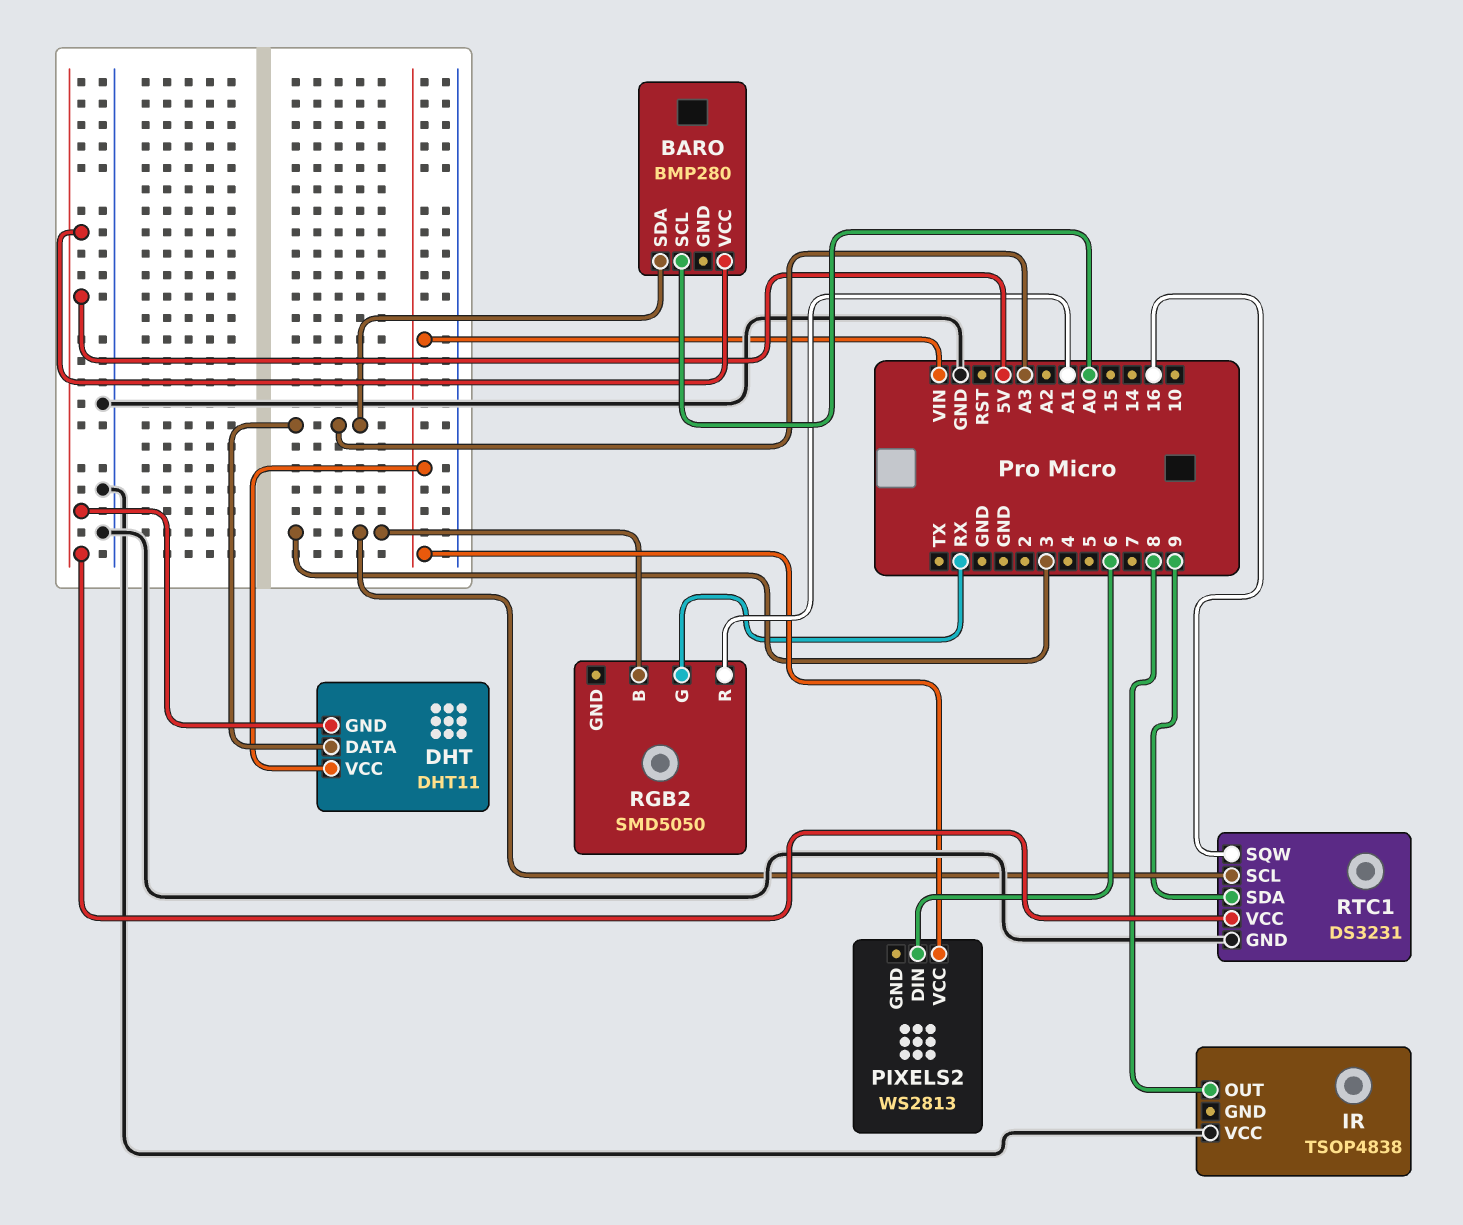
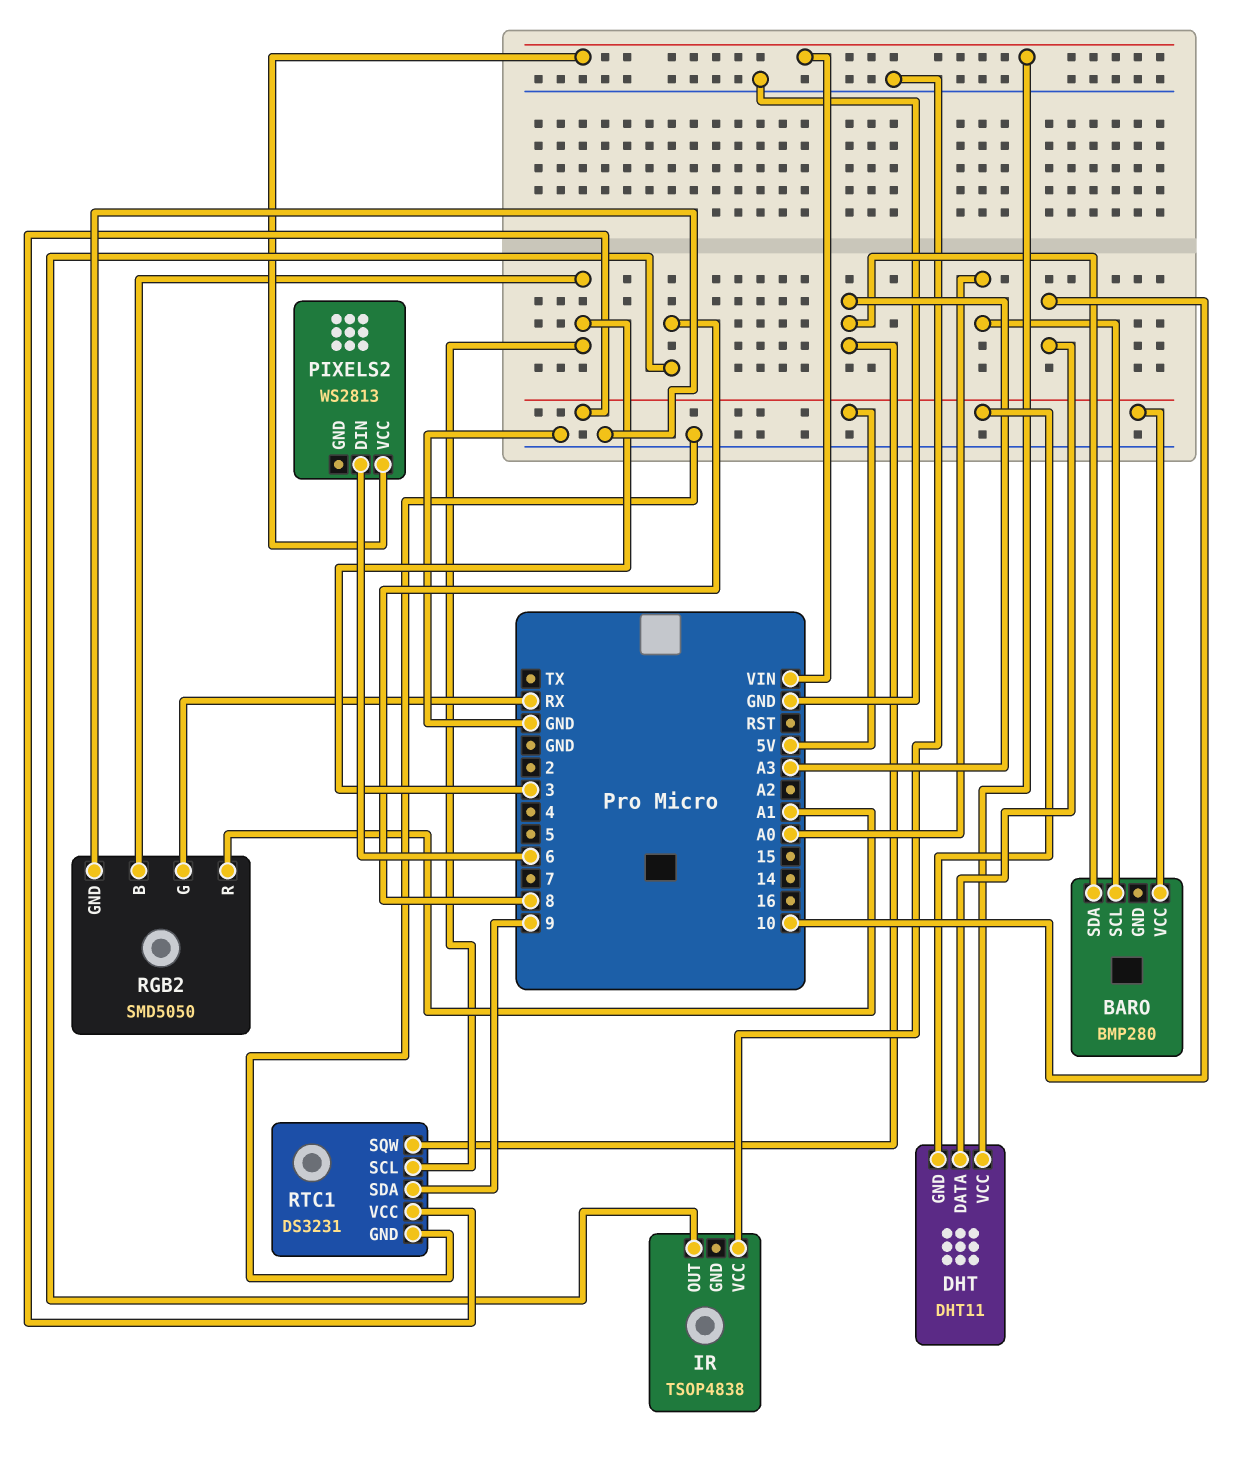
DHT pin DATA: A3 -> 10
RGB2 pin GND: none -> GND
RTC1 pin SQW: 16 -> A3

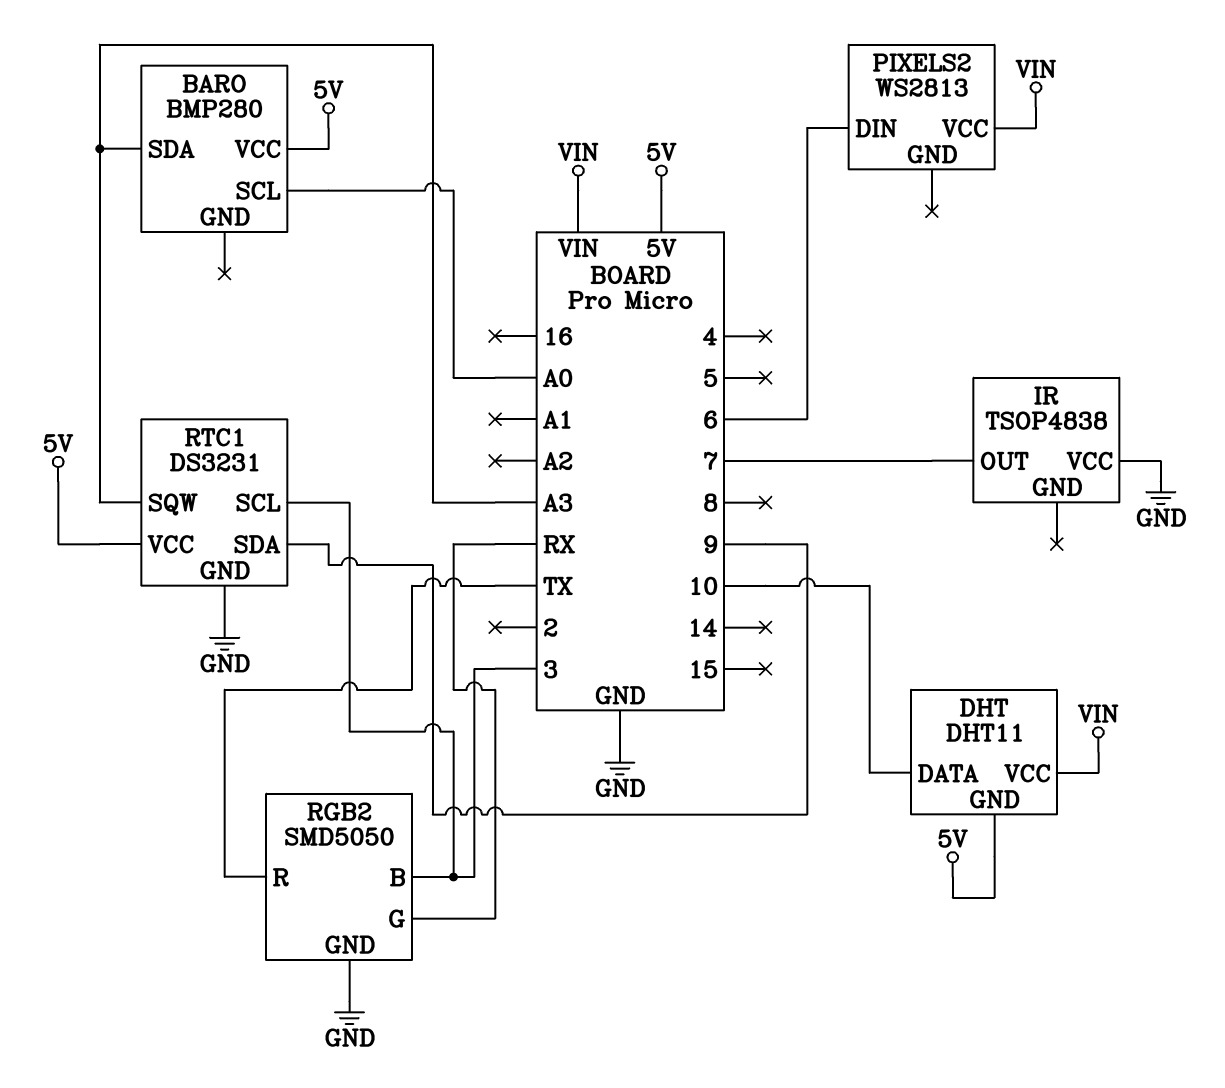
IR pin OUT: 8 -> 7
RGB2 pin R: A1 -> TX

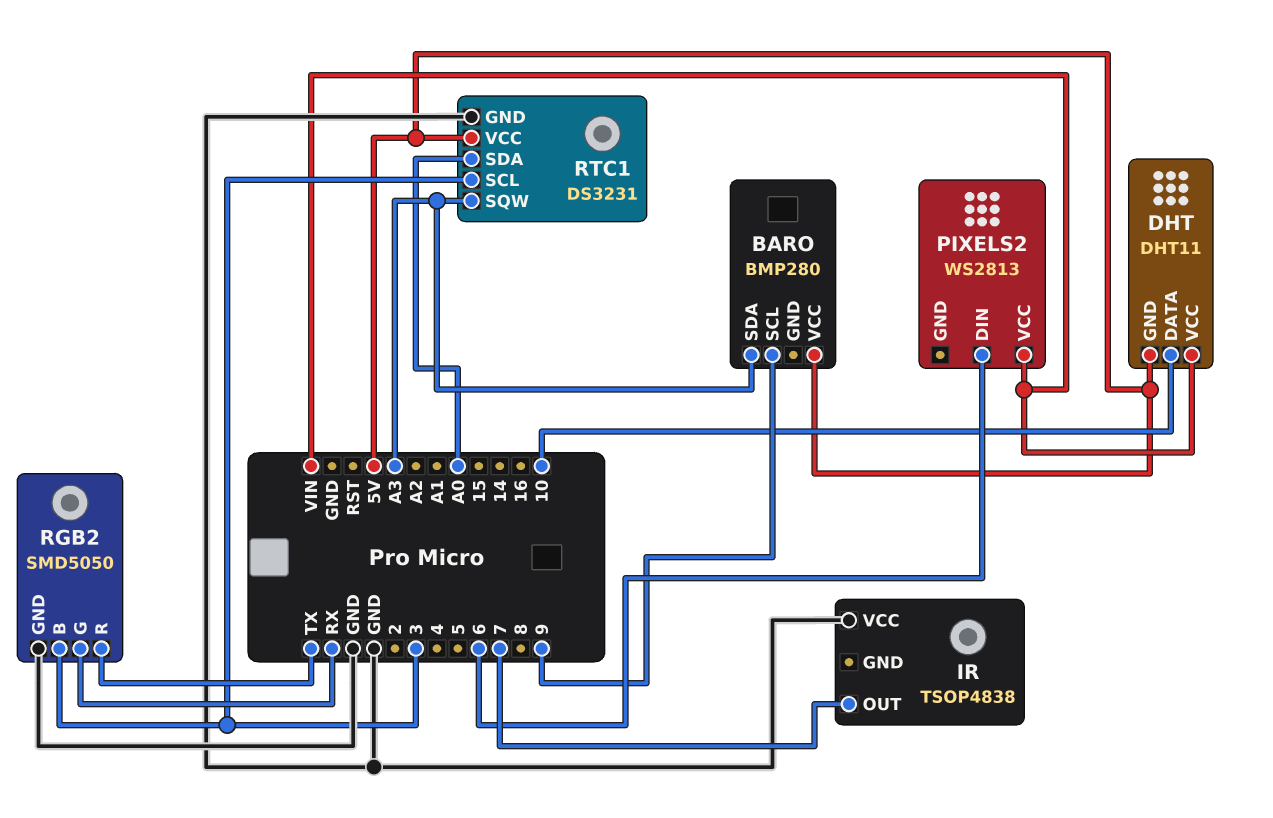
BARO pin SCL: A0 -> 9
RTC1 pin SDA: 9 -> A0

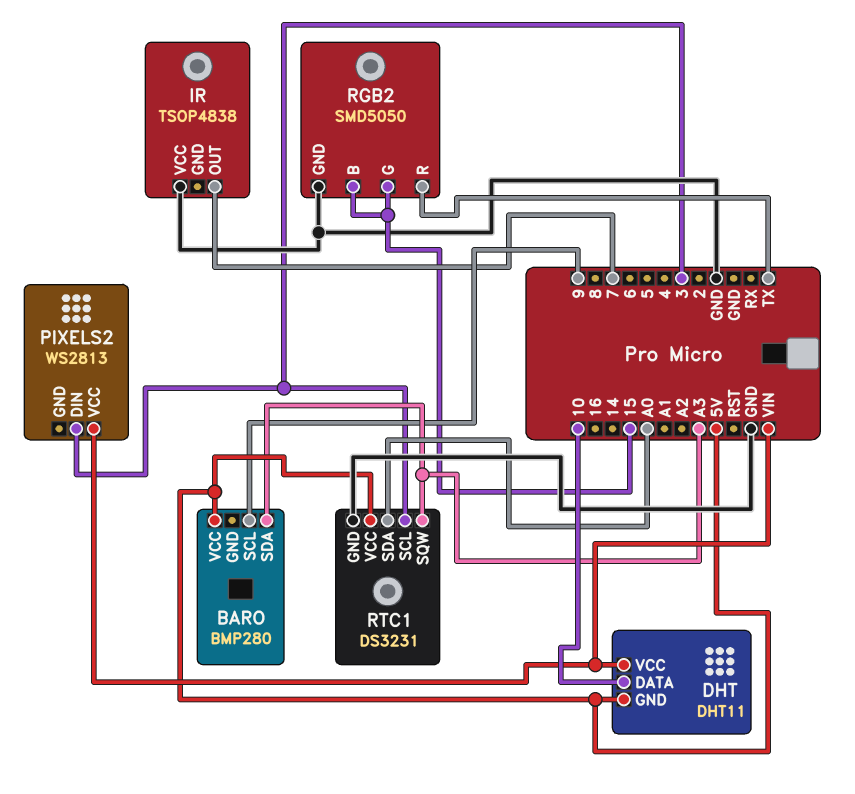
PIXELS2 pin DIN: 6 -> 3
RGB2 pin B: 3 -> 15
RGB2 pin G: RX -> 15

